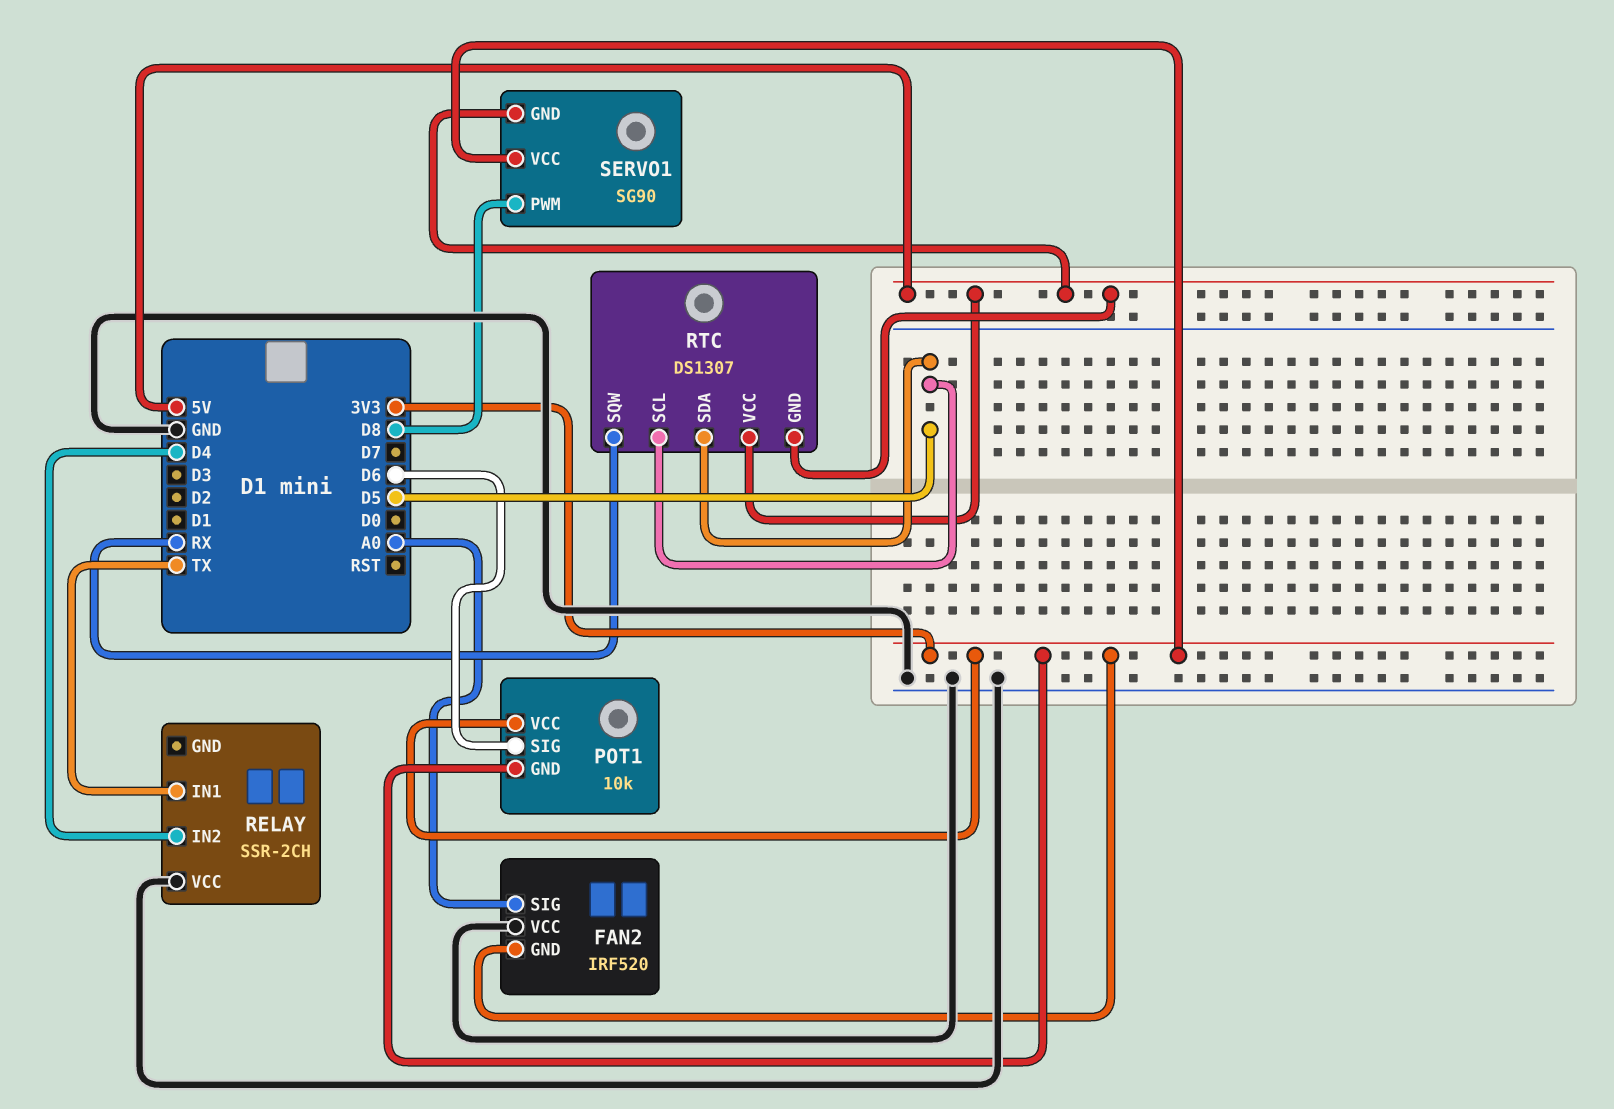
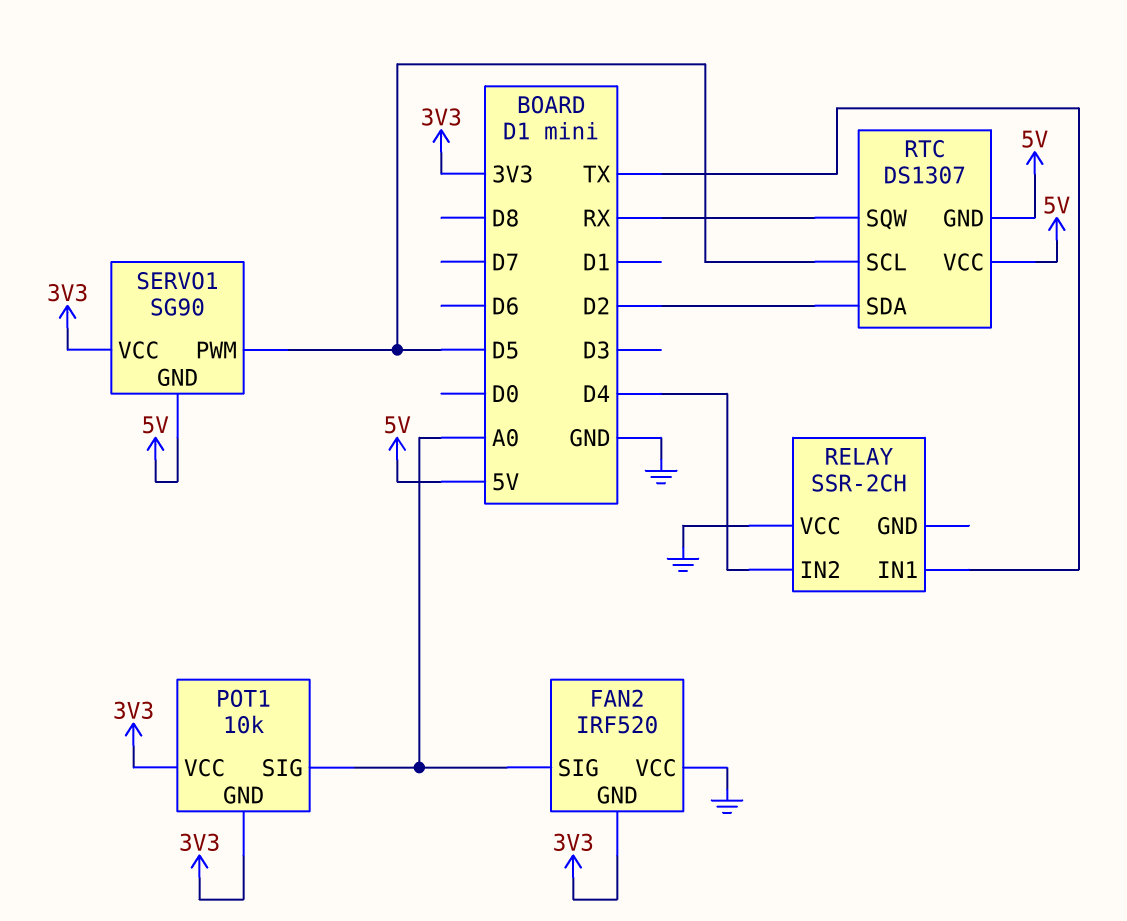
POT1 pin SIG: D6 -> A0
RTC pin SDA: D5 -> D2
SERVO1 pin PWM: D8 -> D5

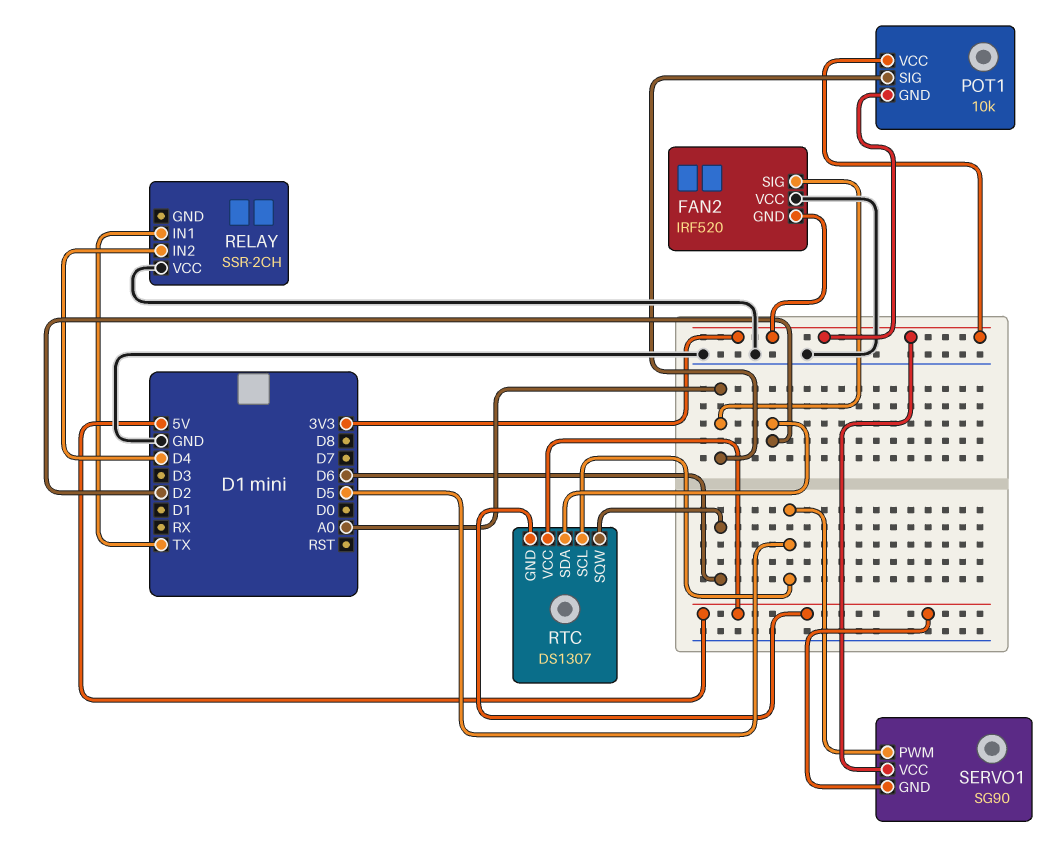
RTC pin SQW: RX -> D6

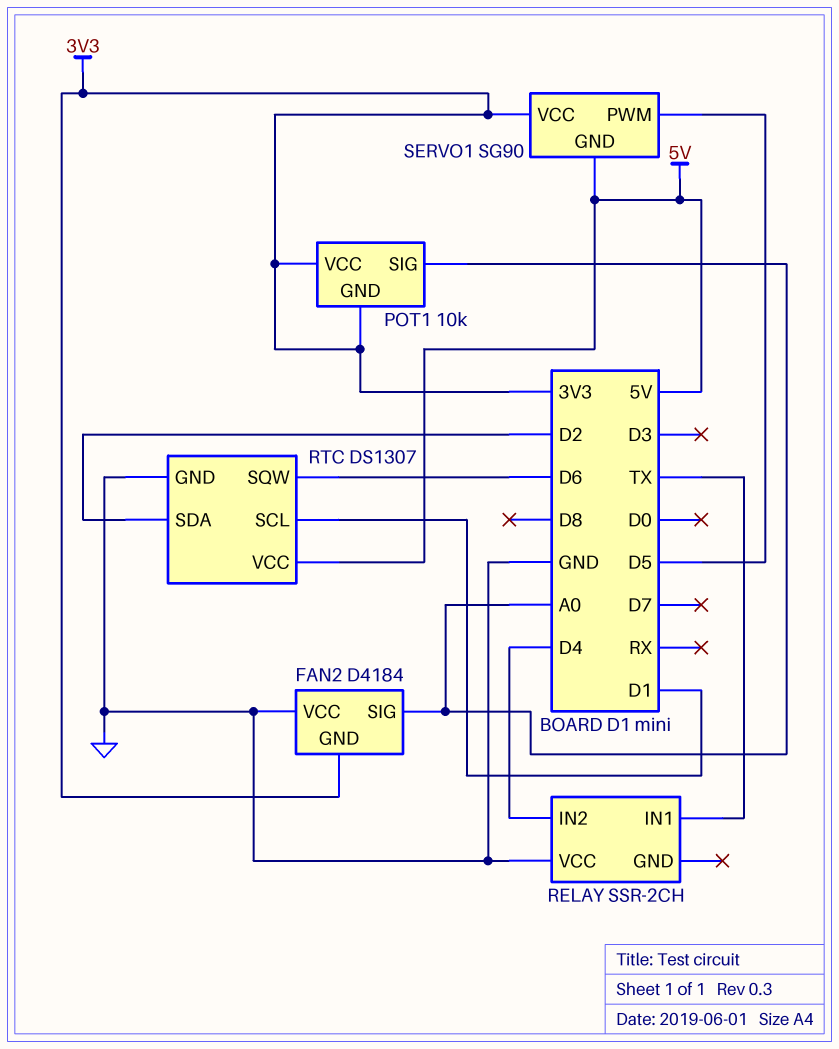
FAN2: IRF520 -> D4184
RTC pin GND: 5V -> GND
RTC pin SCL: D5 -> D1

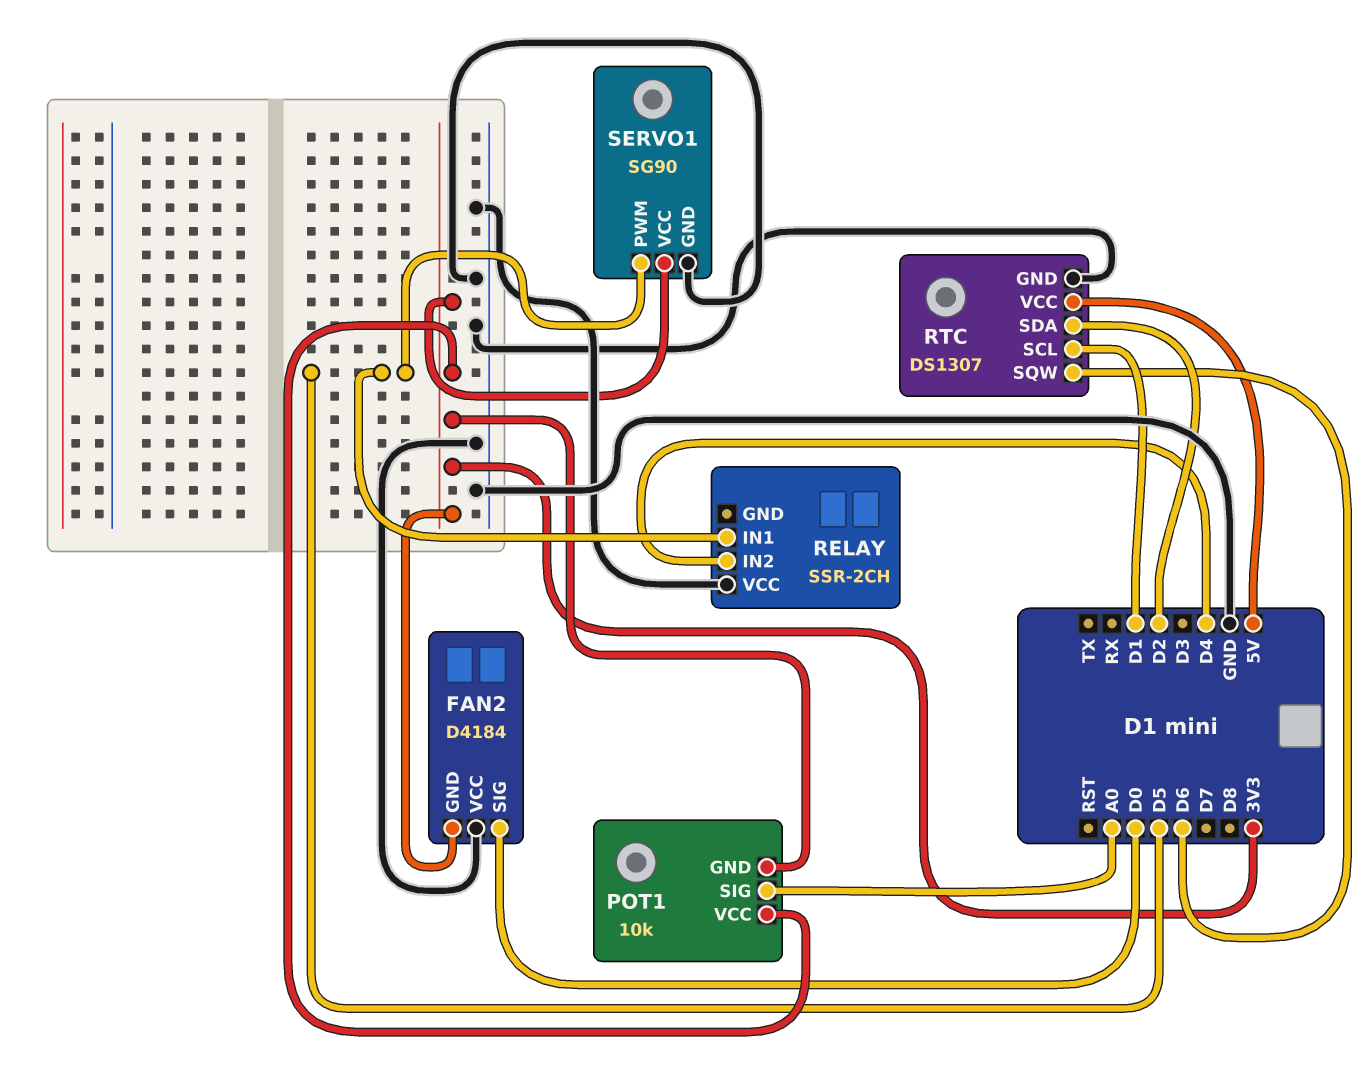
FAN2 pin SIG: A0 -> D0
RELAY pin IN1: TX -> D5
SERVO1 pin GND: 5V -> GND

